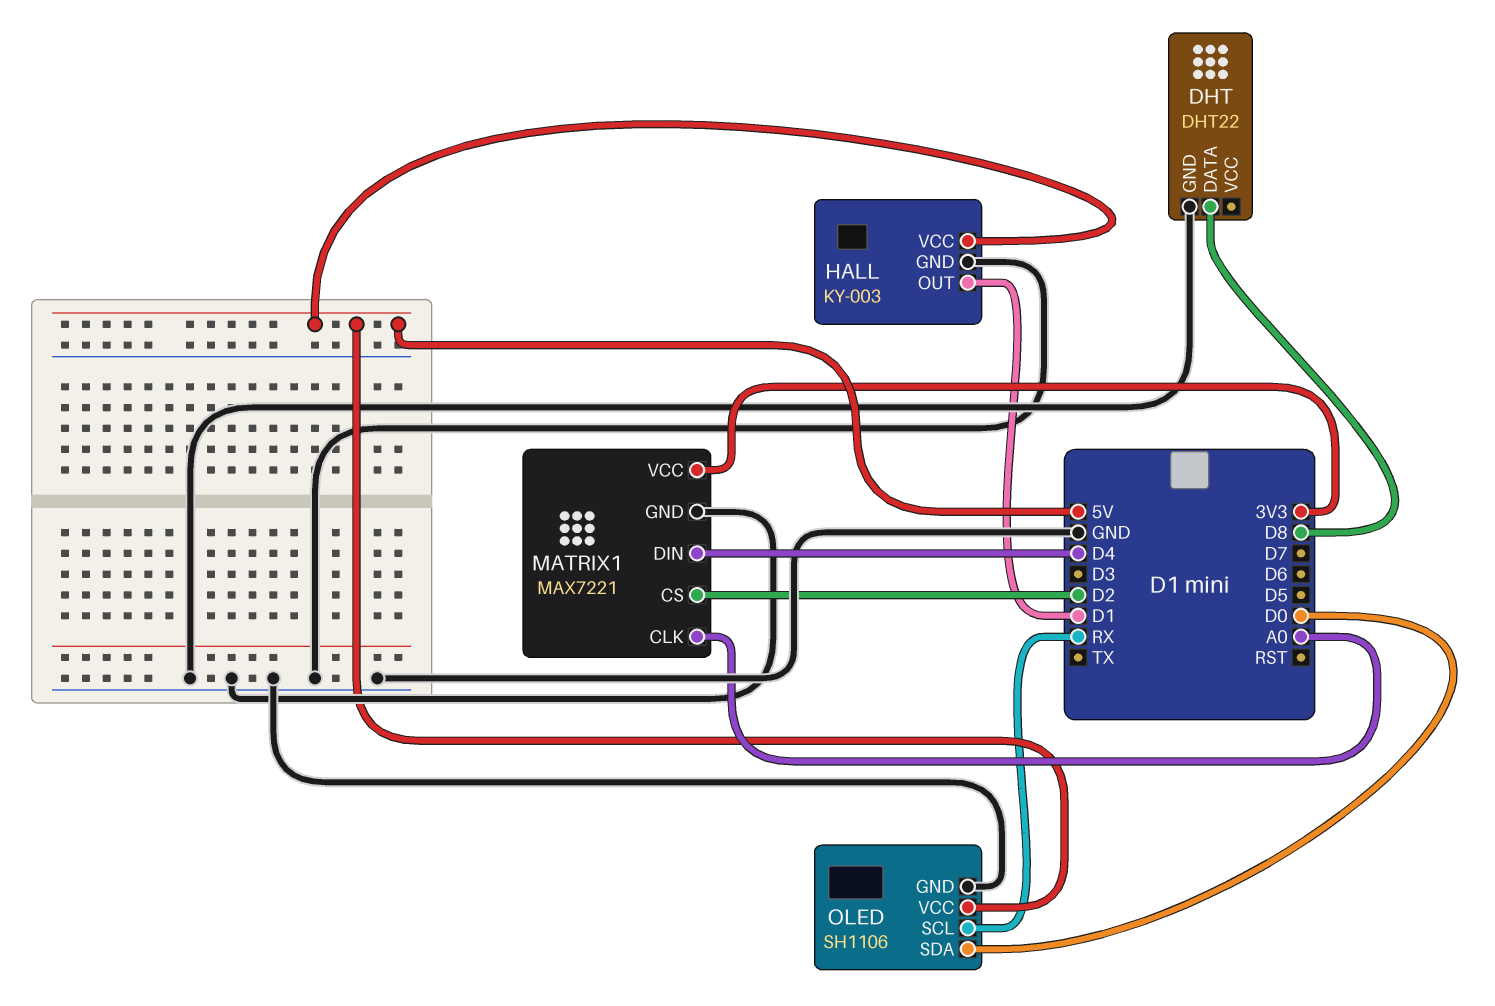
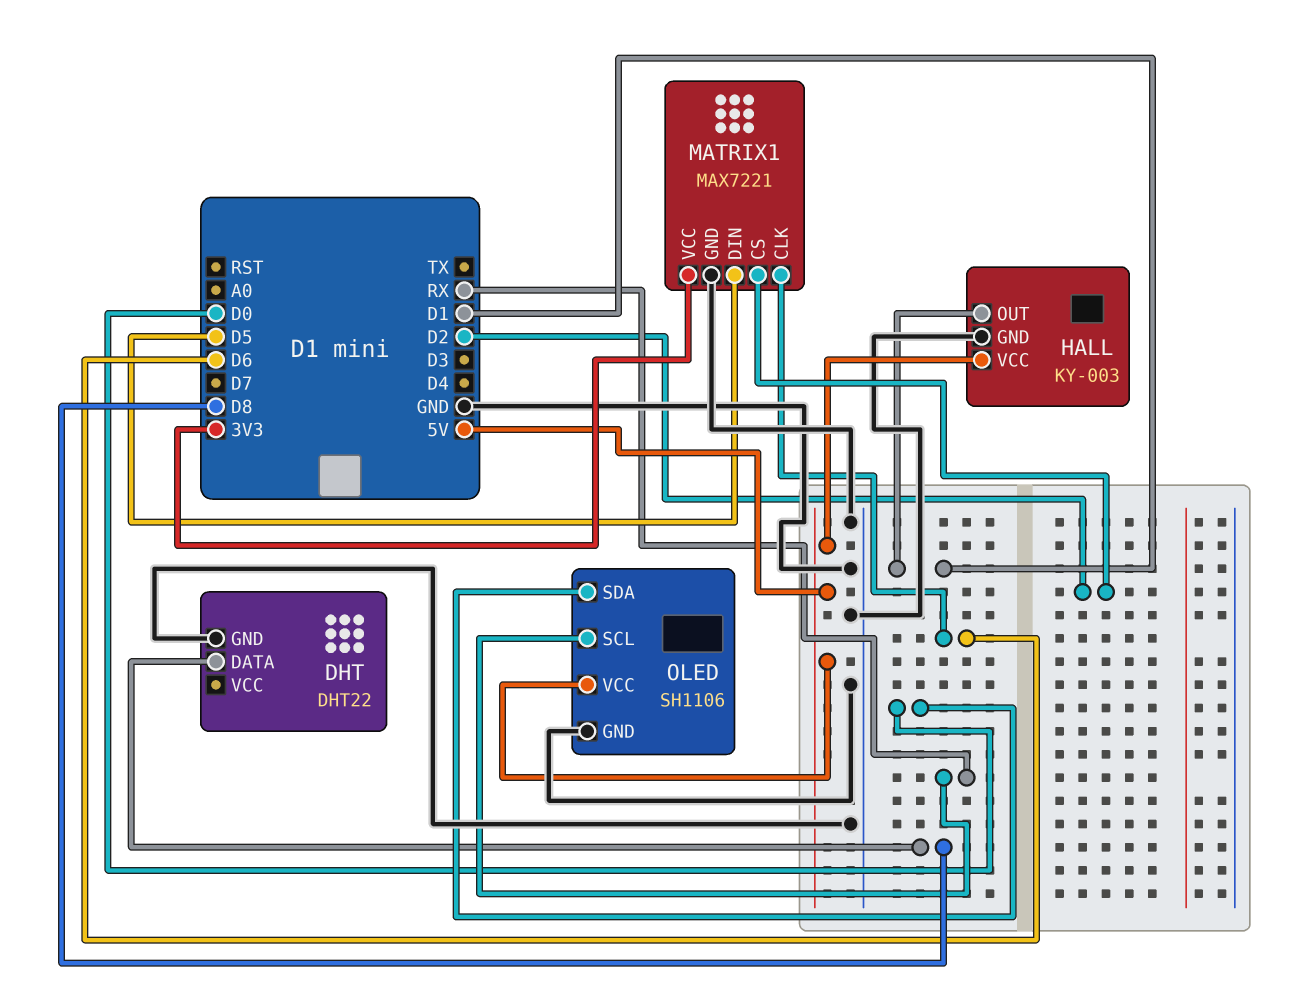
MATRIX1 pin CLK: A0 -> D6
MATRIX1 pin DIN: D4 -> D5

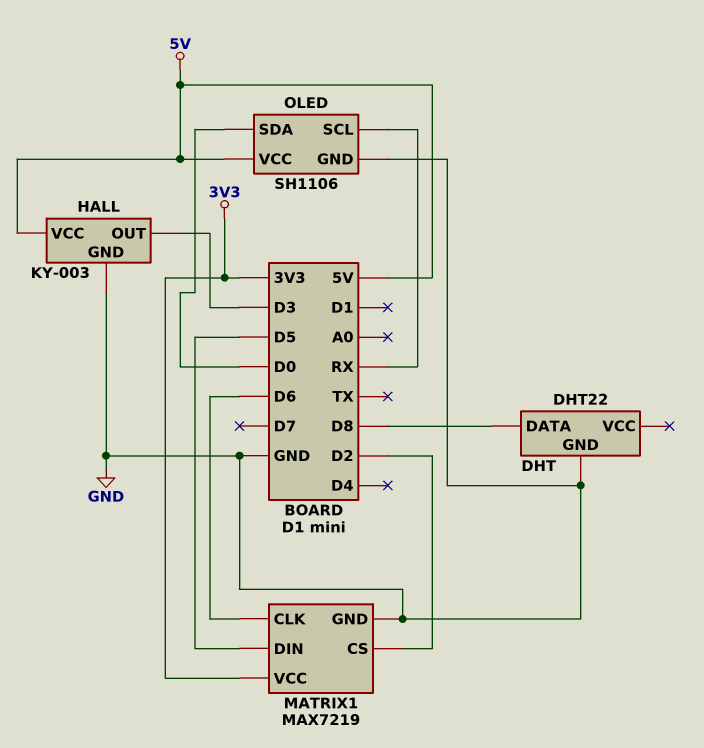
HALL pin OUT: D1 -> D3
MATRIX1: MAX7221 -> MAX7219

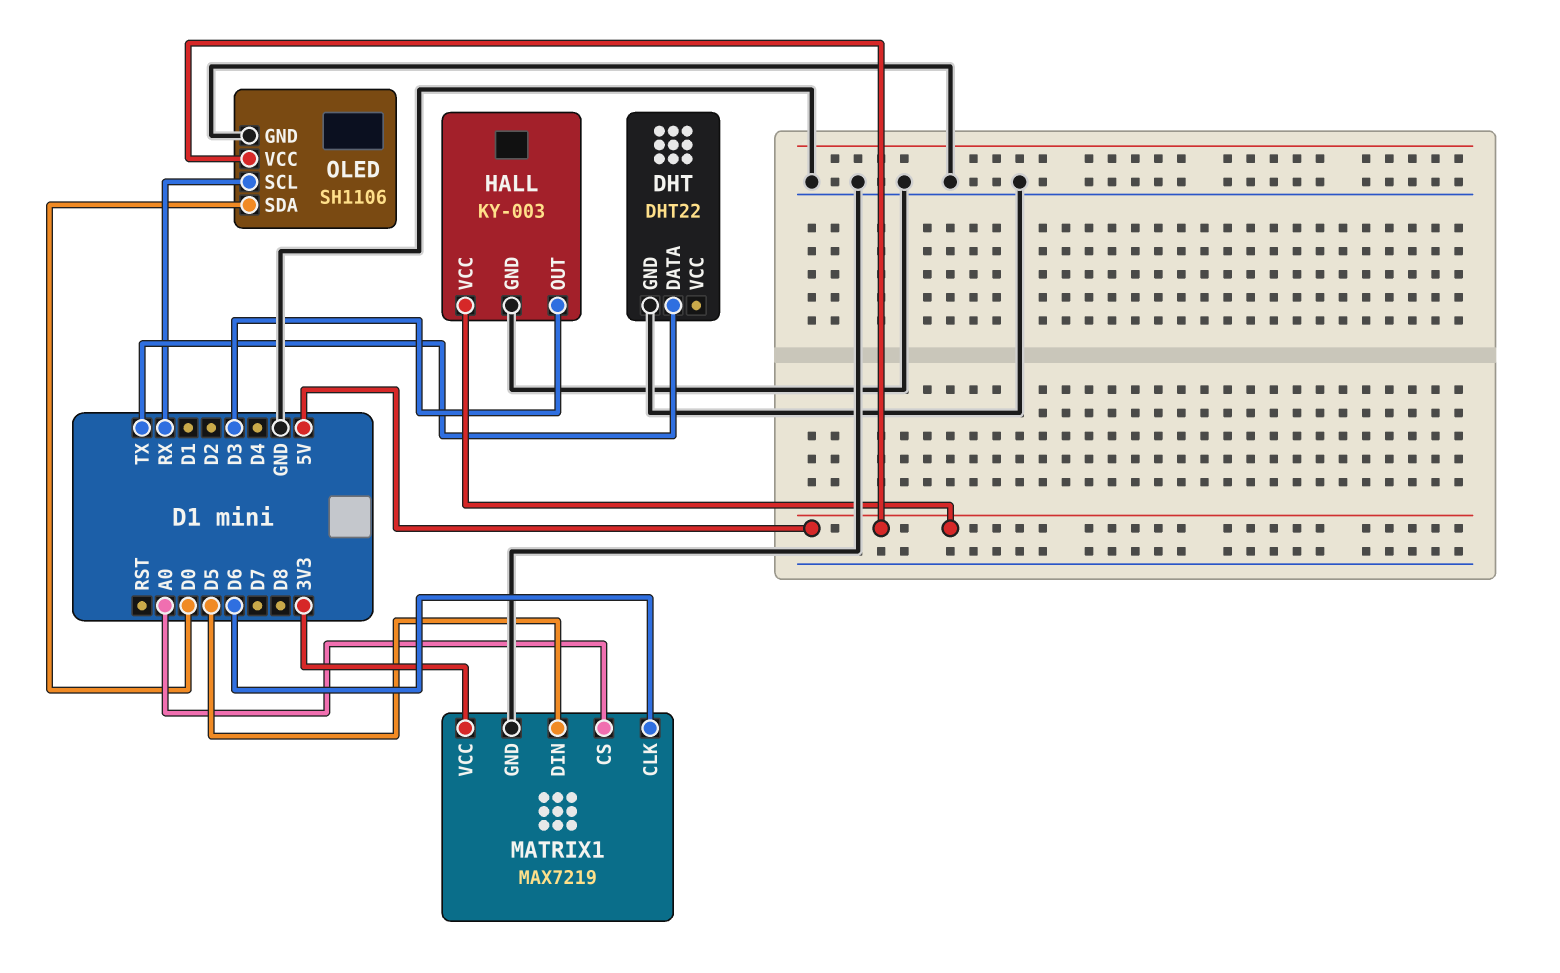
DHT pin DATA: D8 -> TX
MATRIX1 pin CS: D2 -> A0

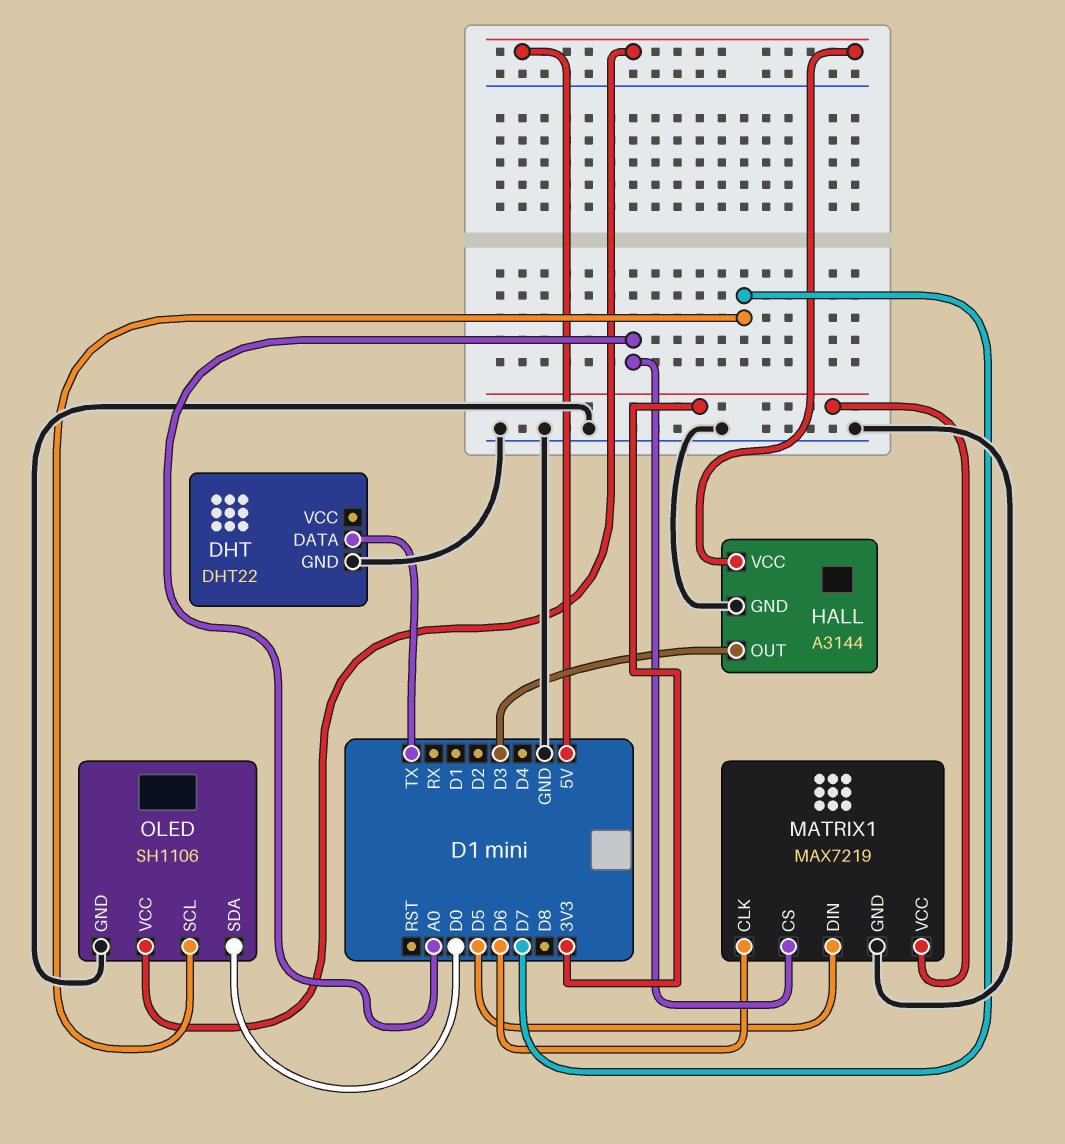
HALL: KY-003 -> A3144
OLED pin SCL: RX -> D7

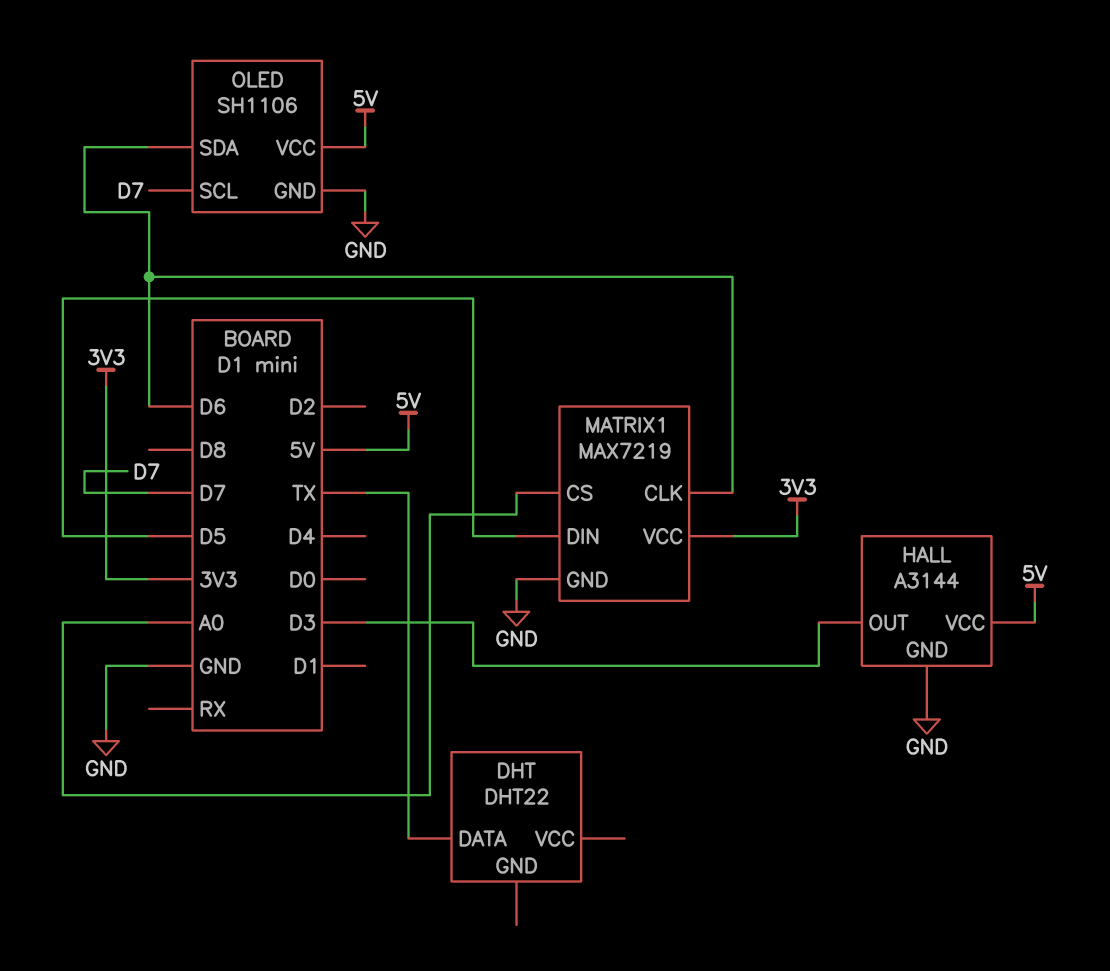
DHT pin GND: GND -> none
OLED pin SDA: D0 -> D6

